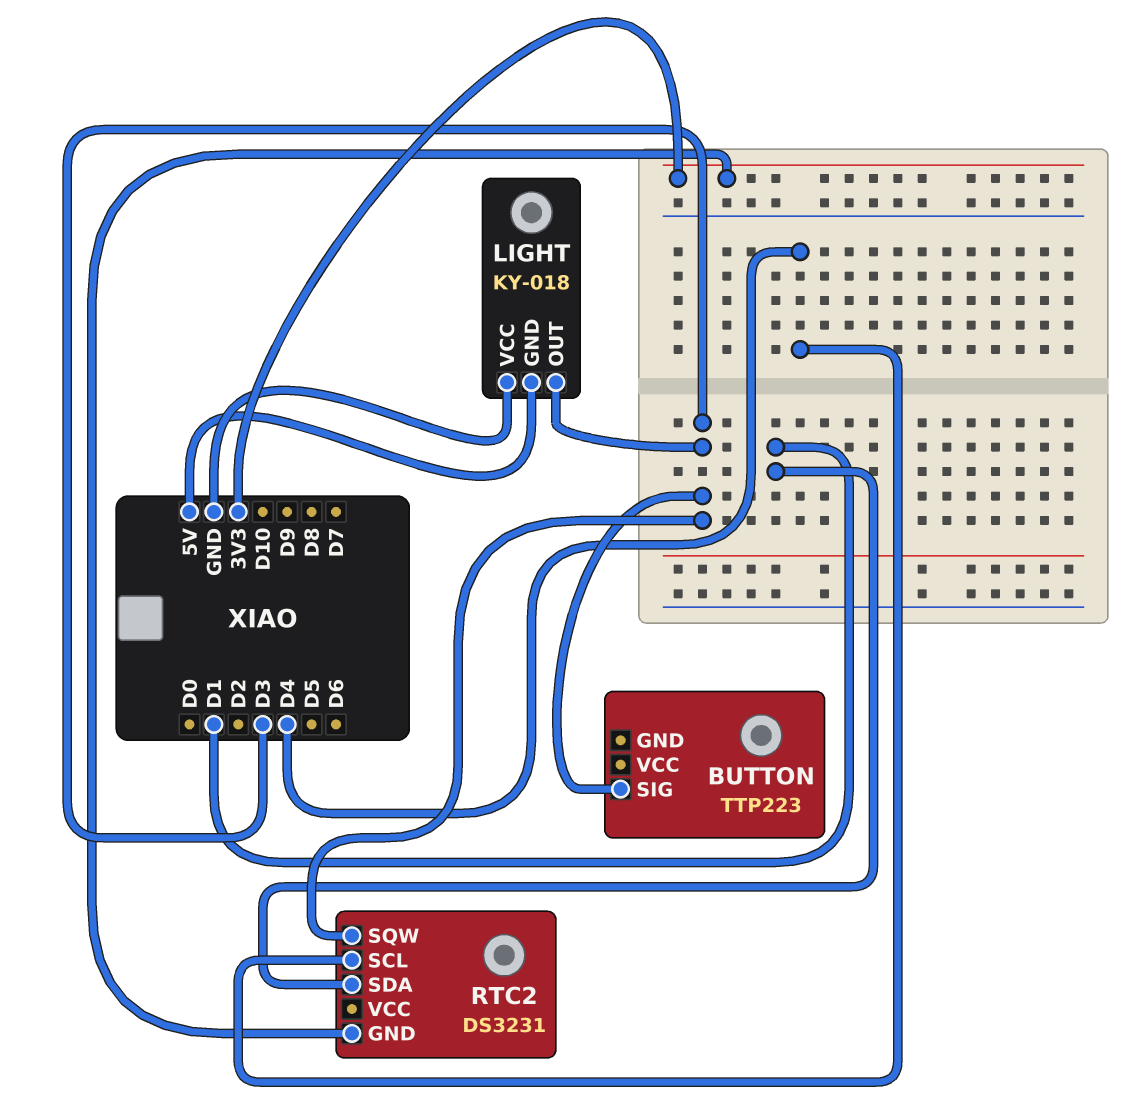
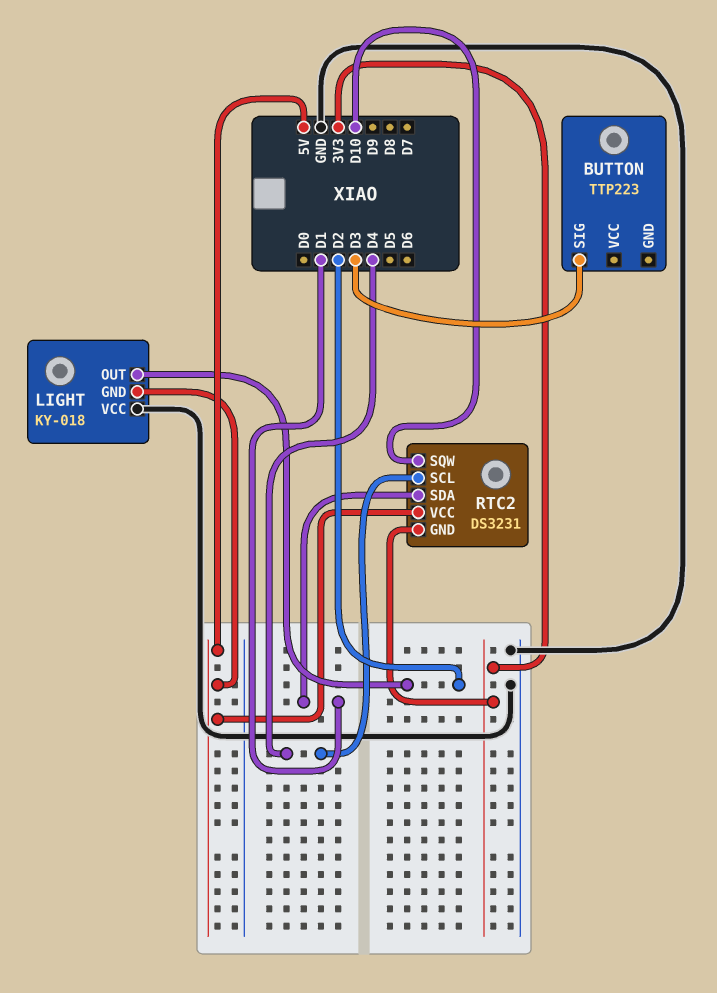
LIGHT pin OUT: D3 -> D2
RTC2 pin SQW: D3 -> D10
RTC2 pin VCC: none -> 5V

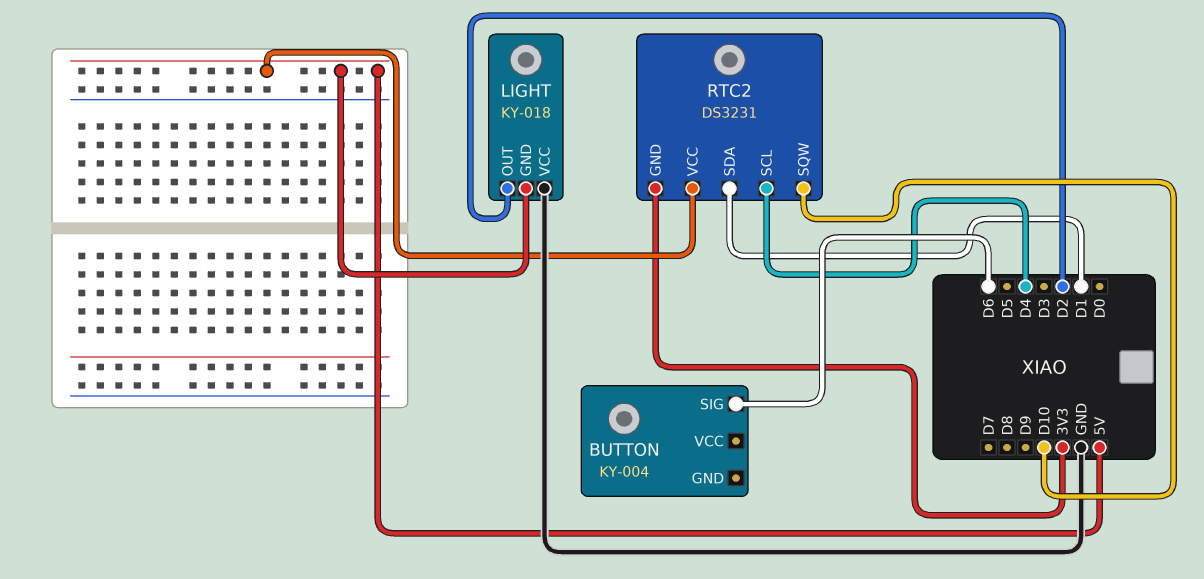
BUTTON: TTP223 -> KY-004
BUTTON pin SIG: D3 -> D6

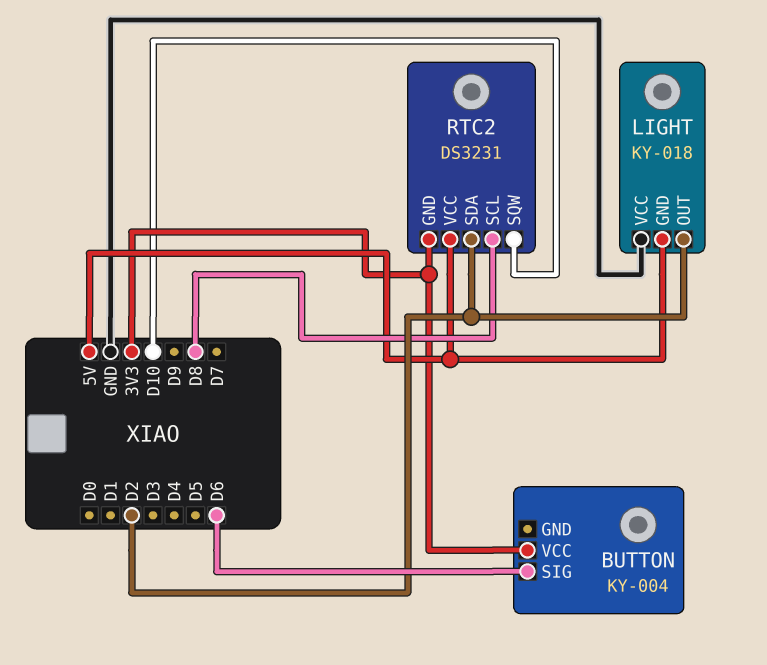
BUTTON pin VCC: none -> 3V3
RTC2 pin SCL: D4 -> D8
RTC2 pin SDA: D1 -> D2

